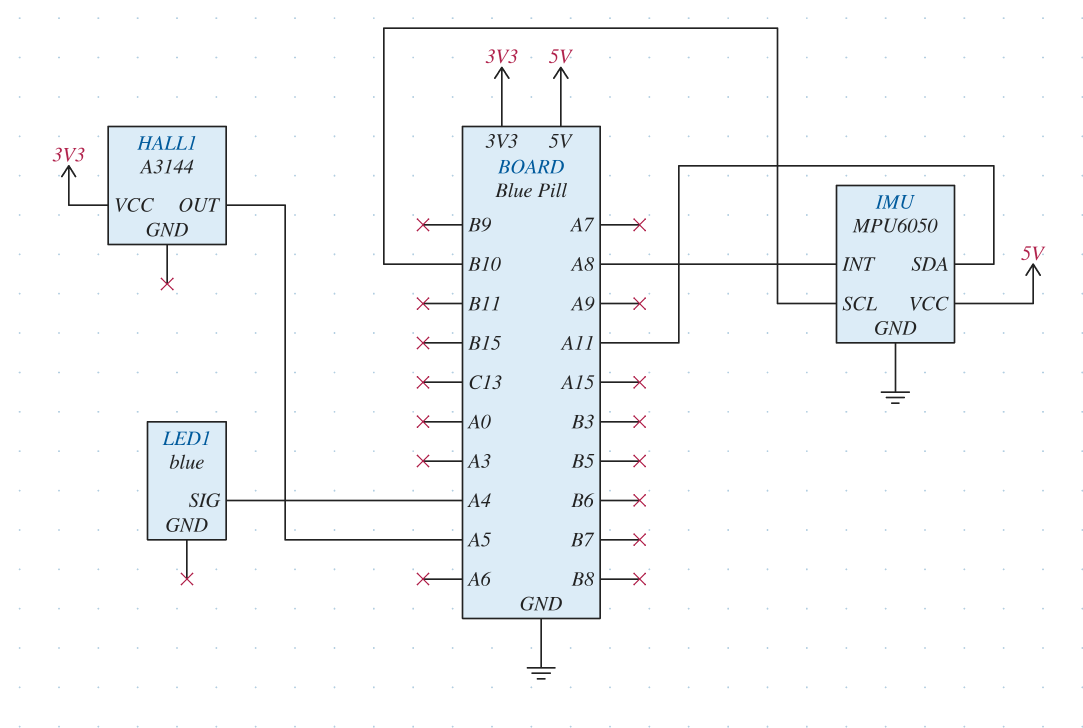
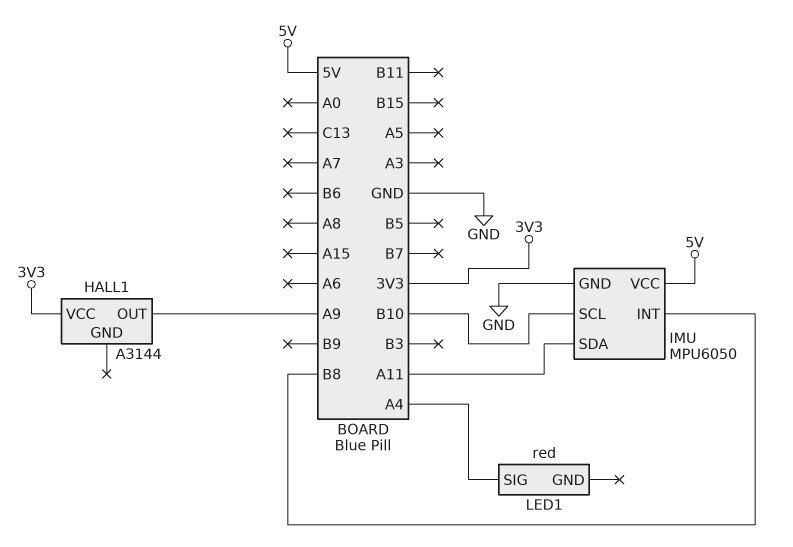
HALL1 pin OUT: A5 -> A9
IMU pin INT: A8 -> B8
LED1: blue -> red

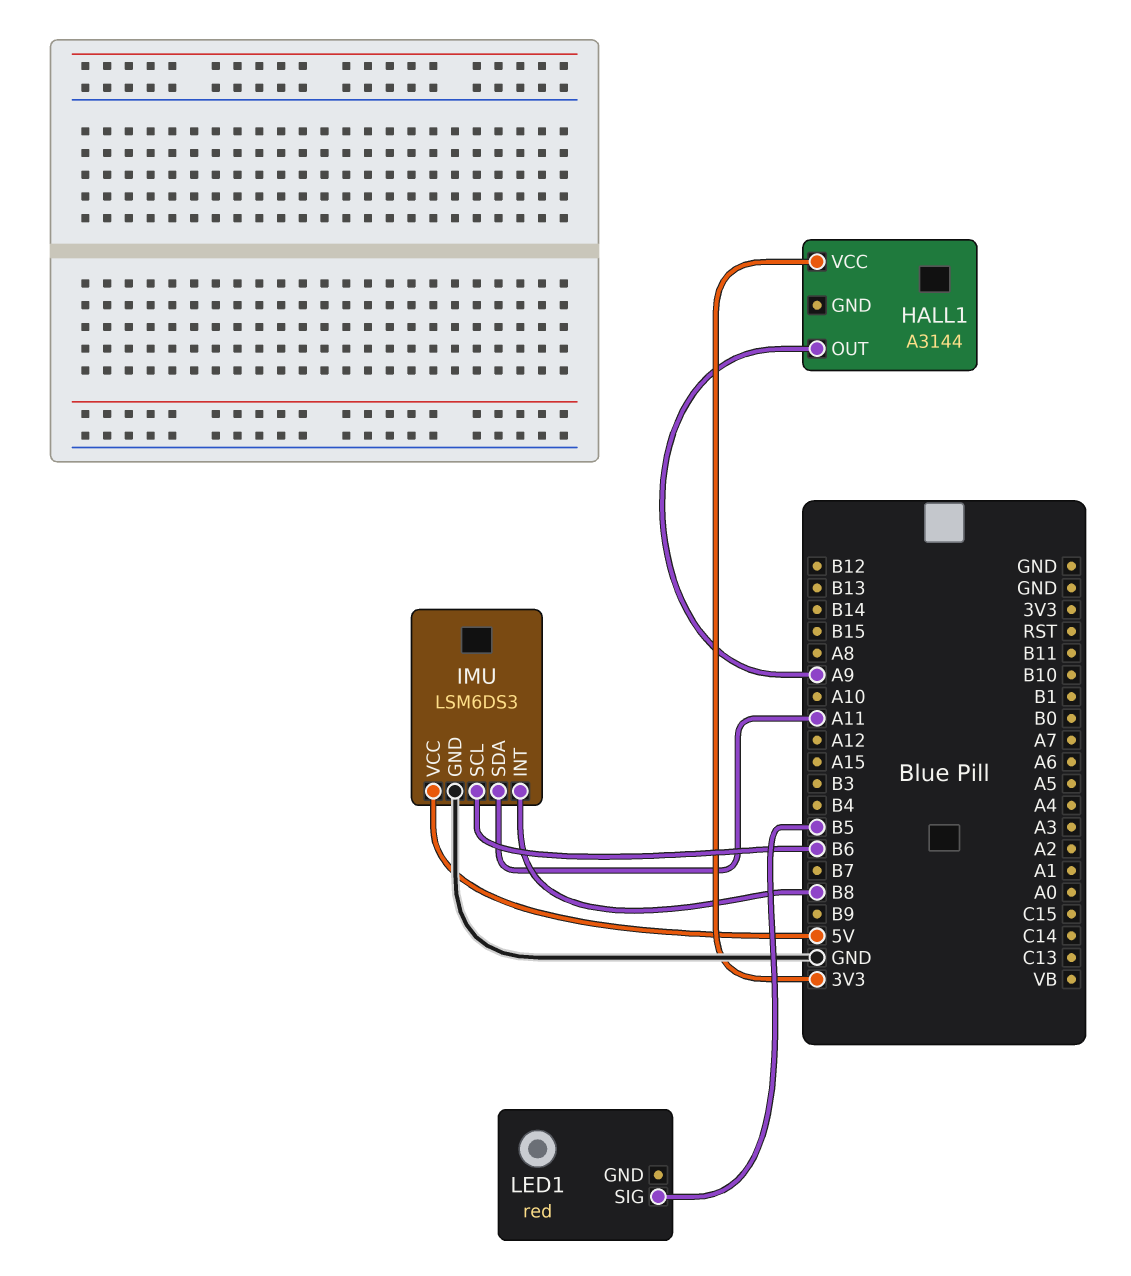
IMU: MPU6050 -> LSM6DS3
IMU pin SCL: B10 -> B6
LED1 pin SIG: A4 -> B5

